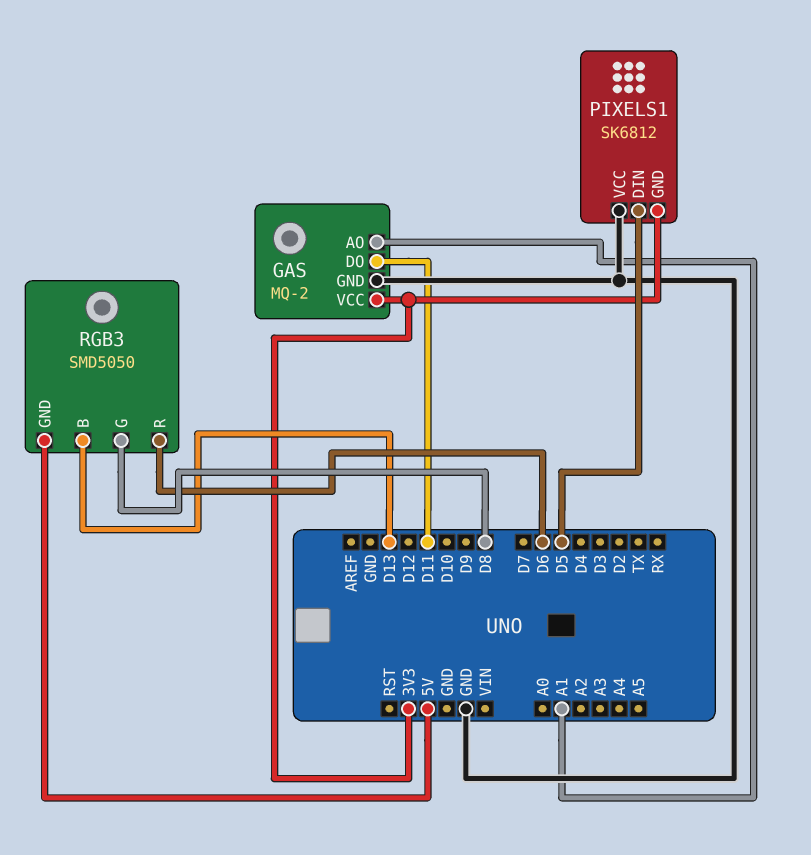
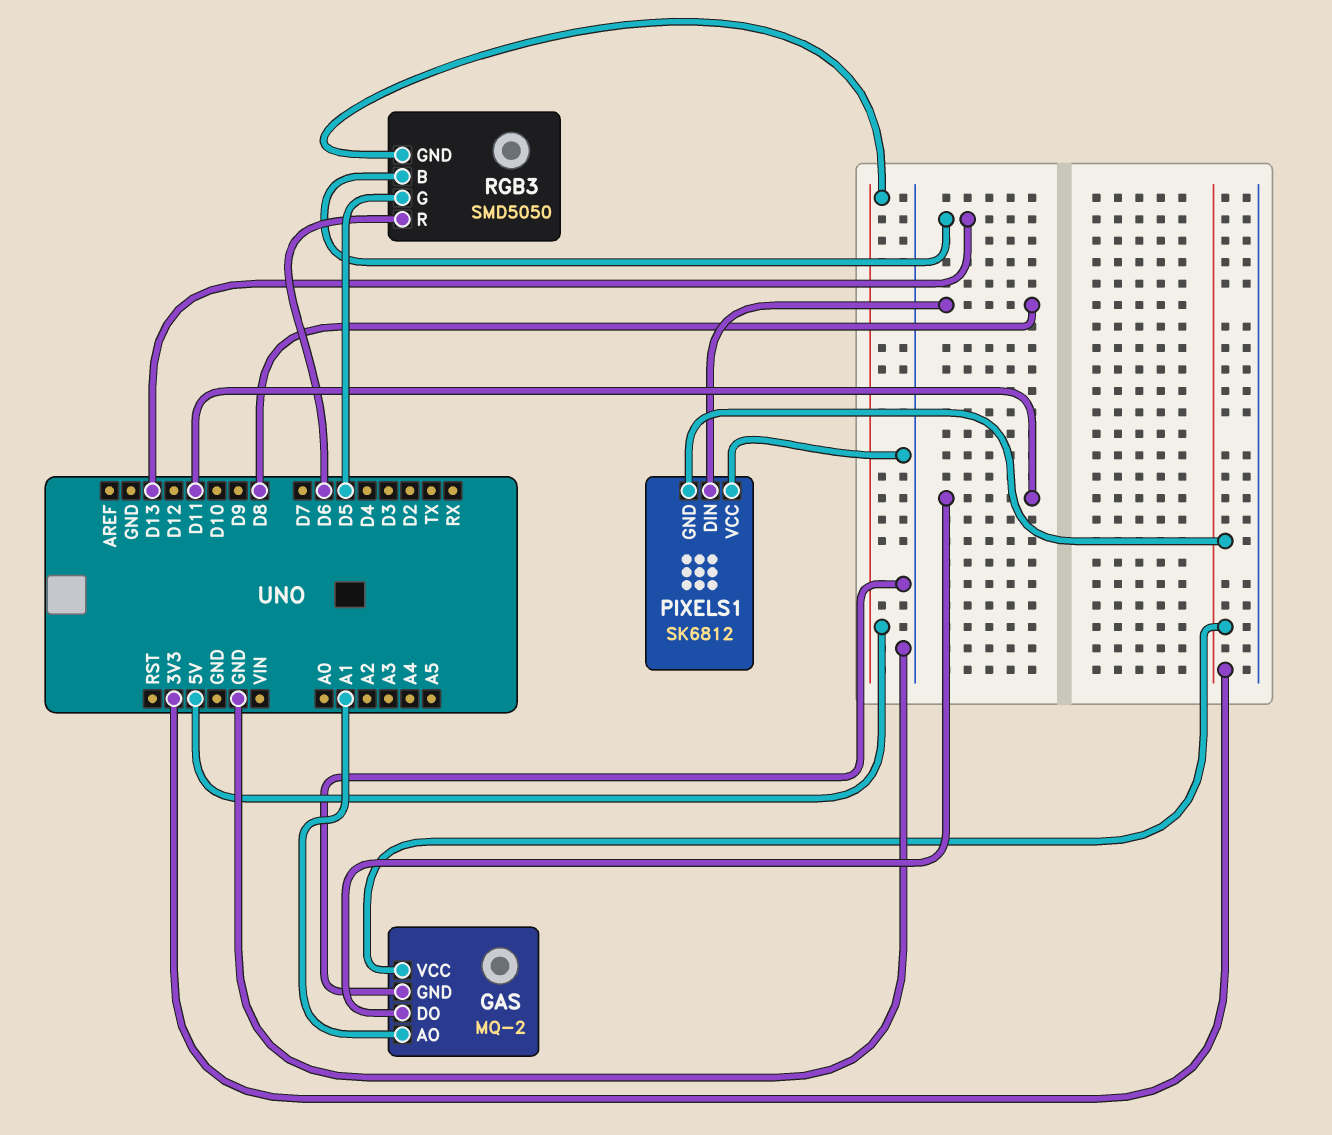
PIXELS1 pin DIN: D5 -> D8
RGB3 pin G: D8 -> D5

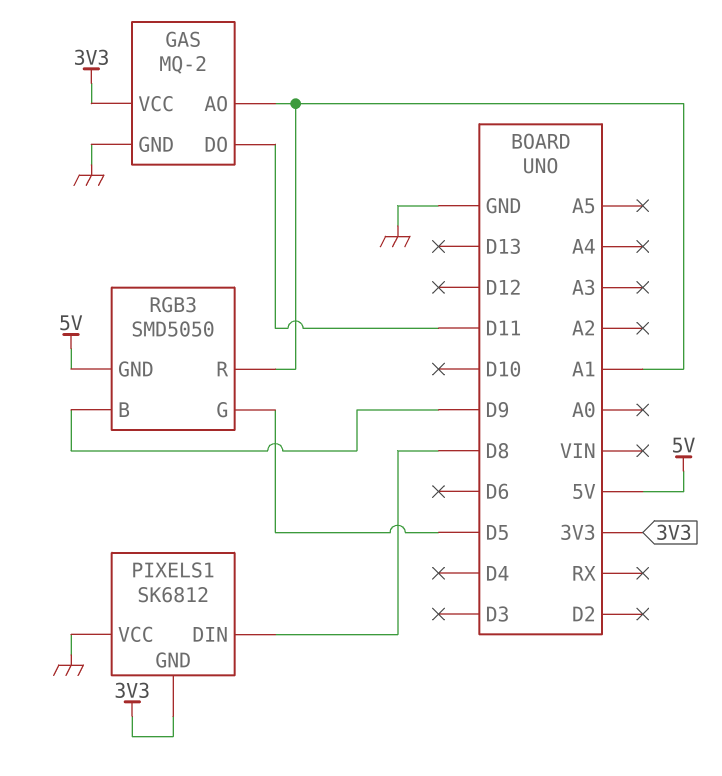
RGB3 pin B: D13 -> D9
RGB3 pin R: D6 -> A1

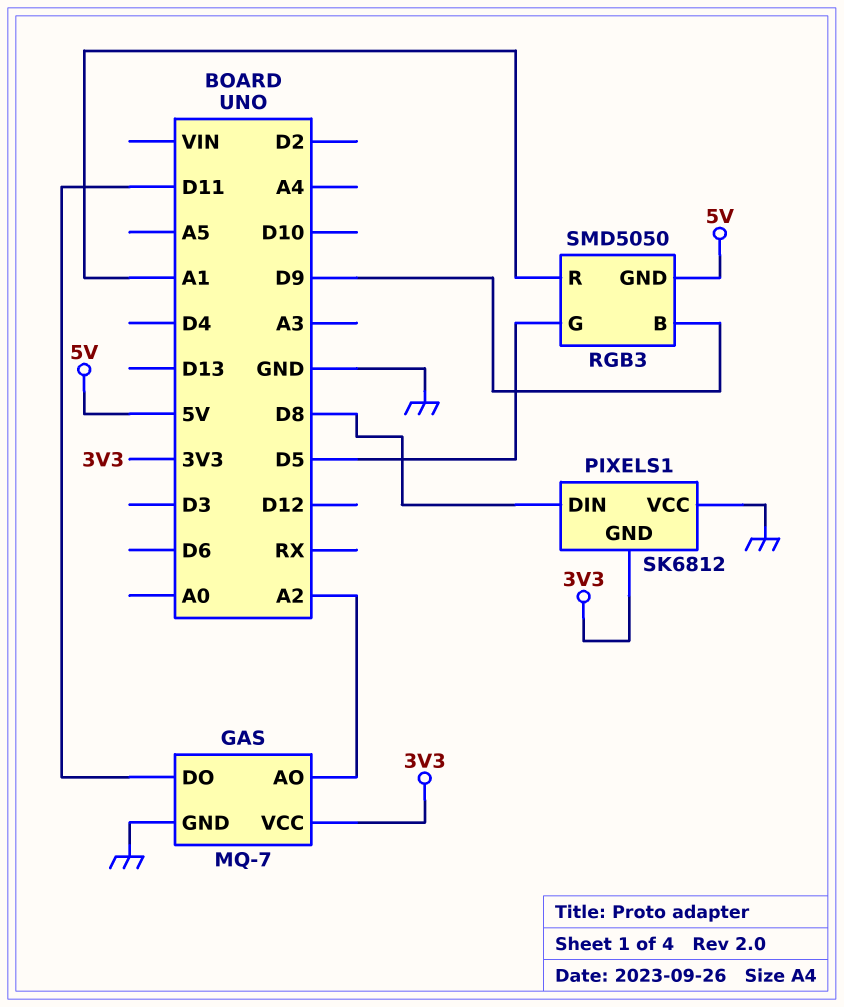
GAS: MQ-2 -> MQ-7
GAS pin AO: A1 -> A2

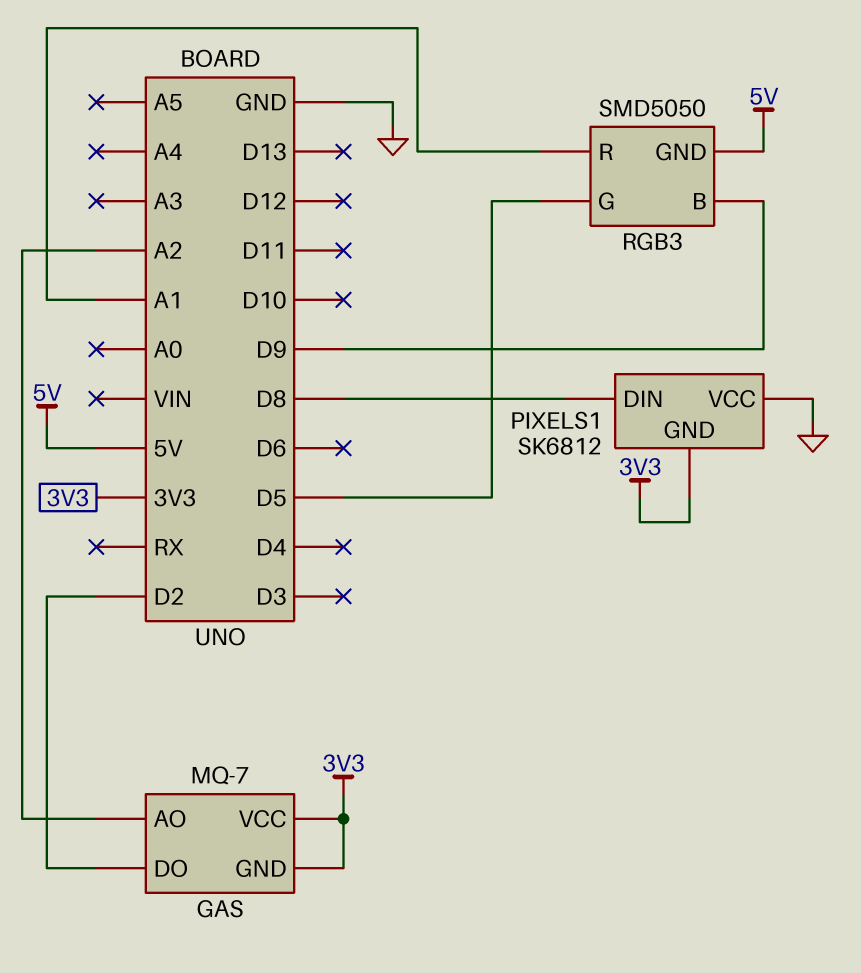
GAS pin DO: D11 -> D2
GAS pin GND: GND -> 3V3

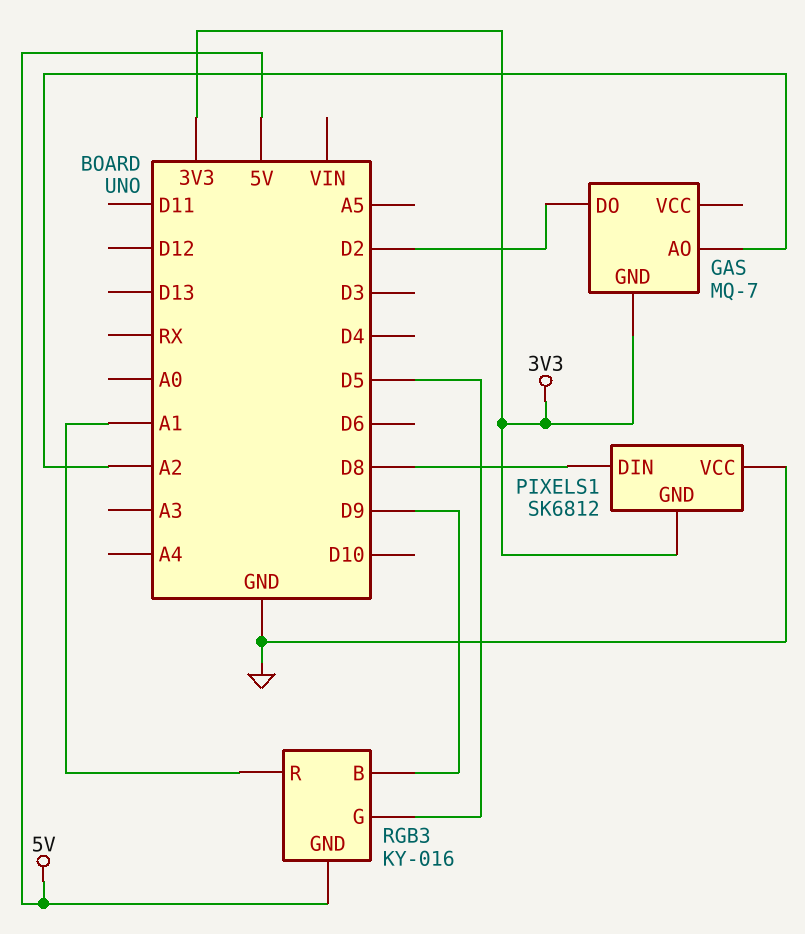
GAS pin VCC: 3V3 -> none
RGB3: SMD5050 -> KY-016

